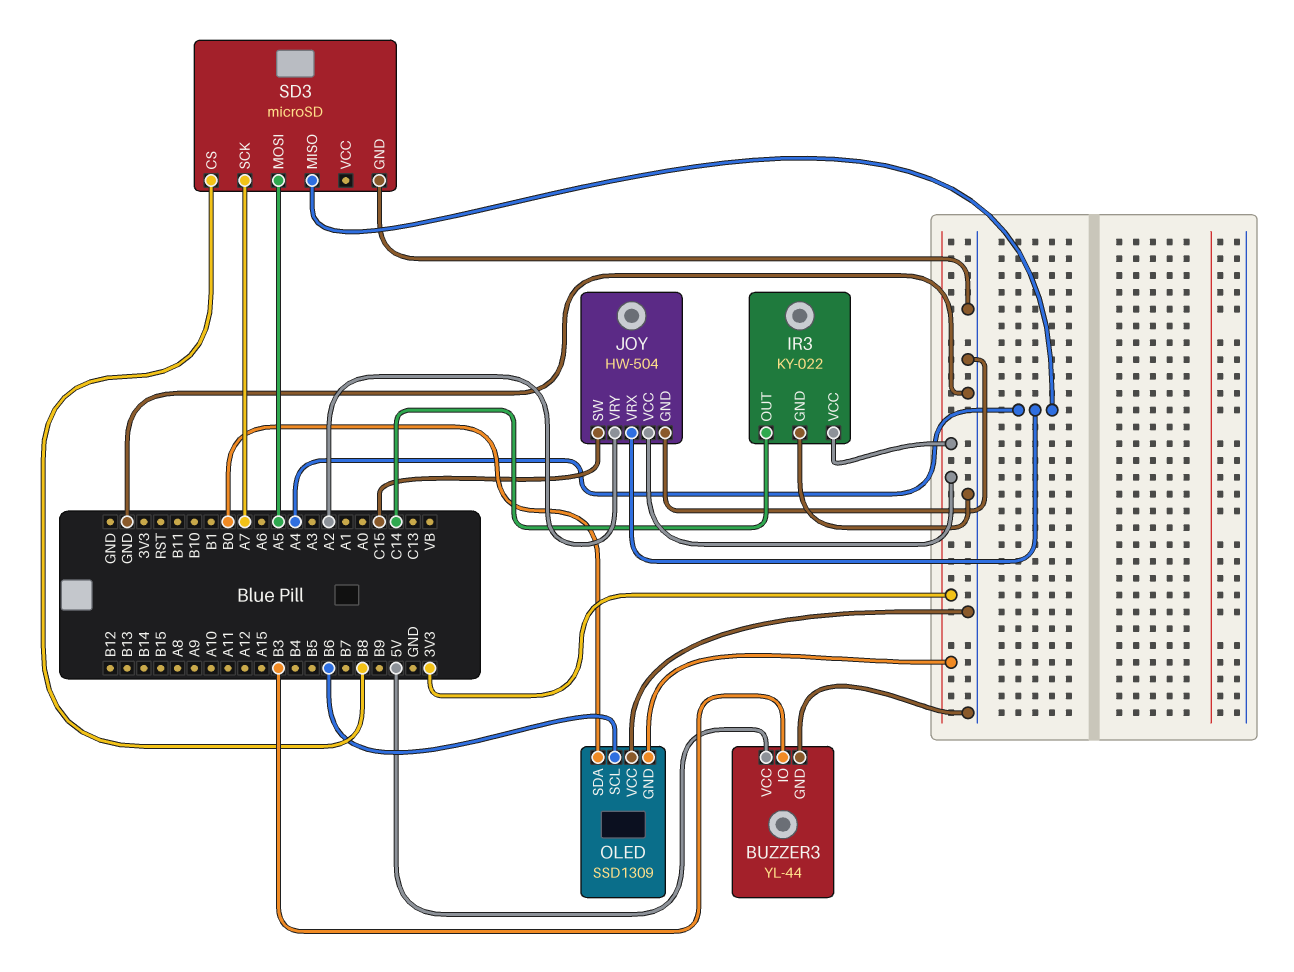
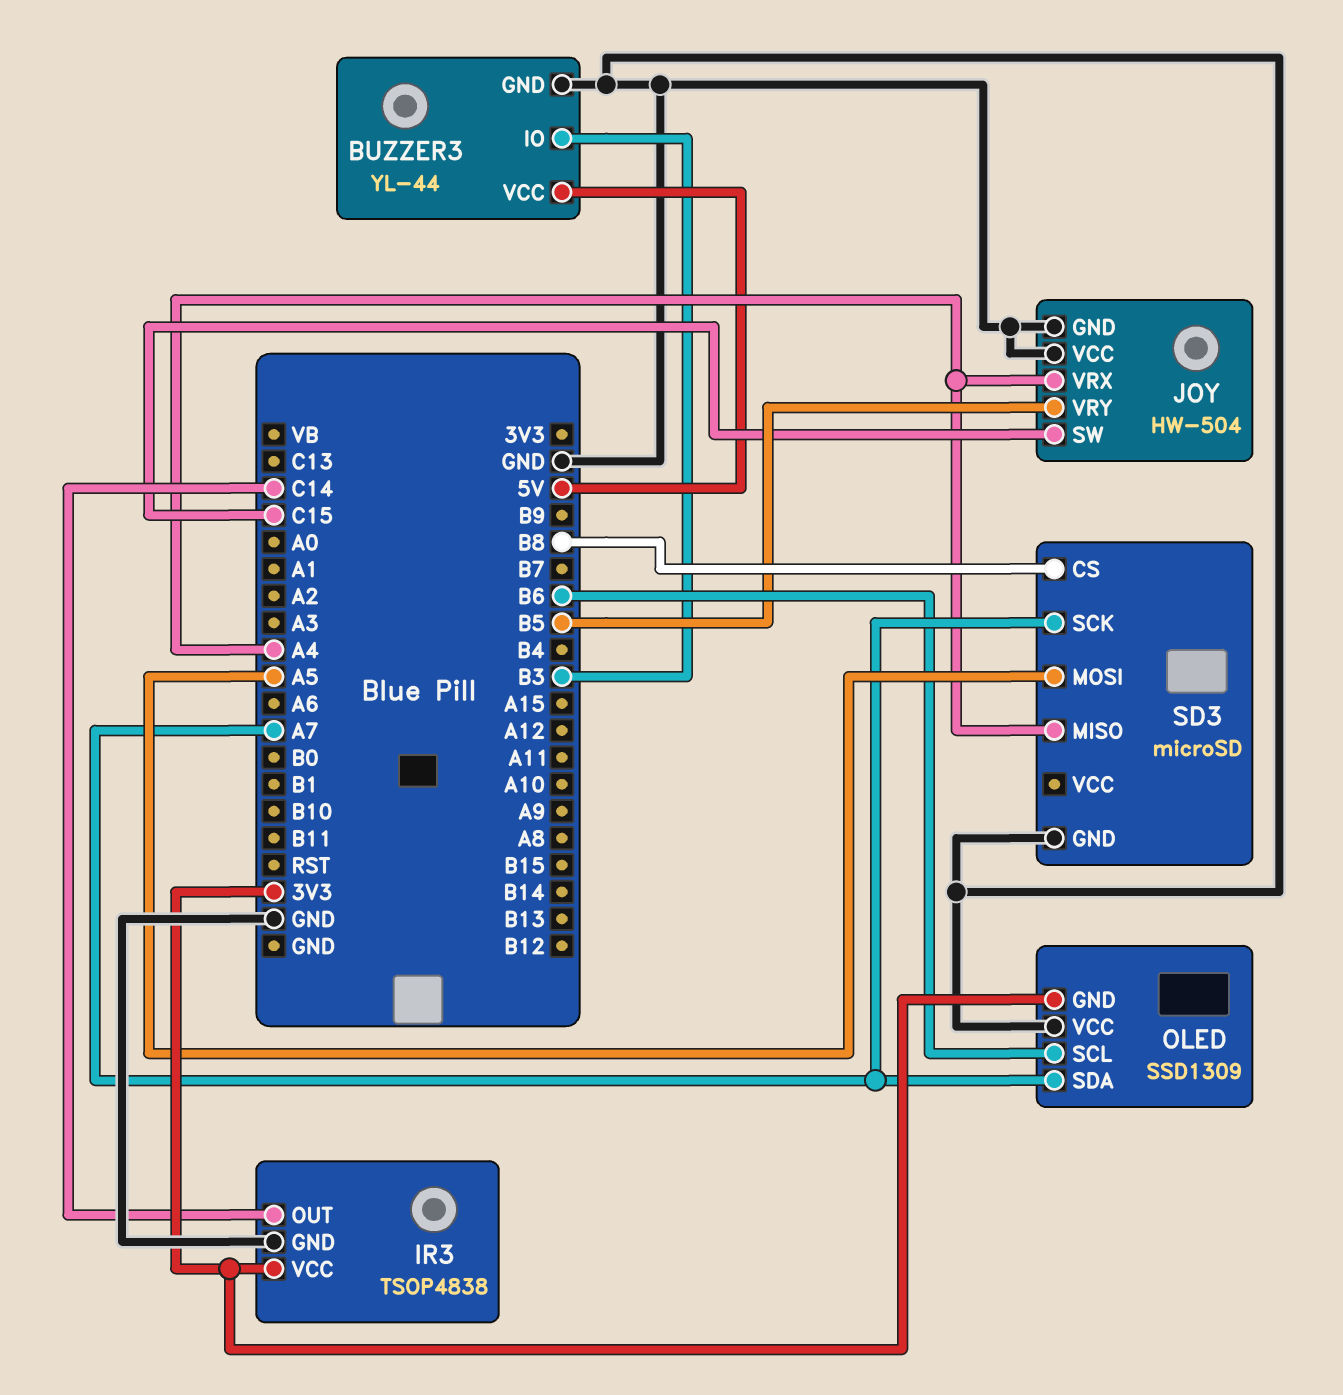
IR3: KY-022 -> TSOP4838
JOY pin VCC: 3V3 -> GND
JOY pin VRY: A2 -> B5
OLED pin SDA: B0 -> A7

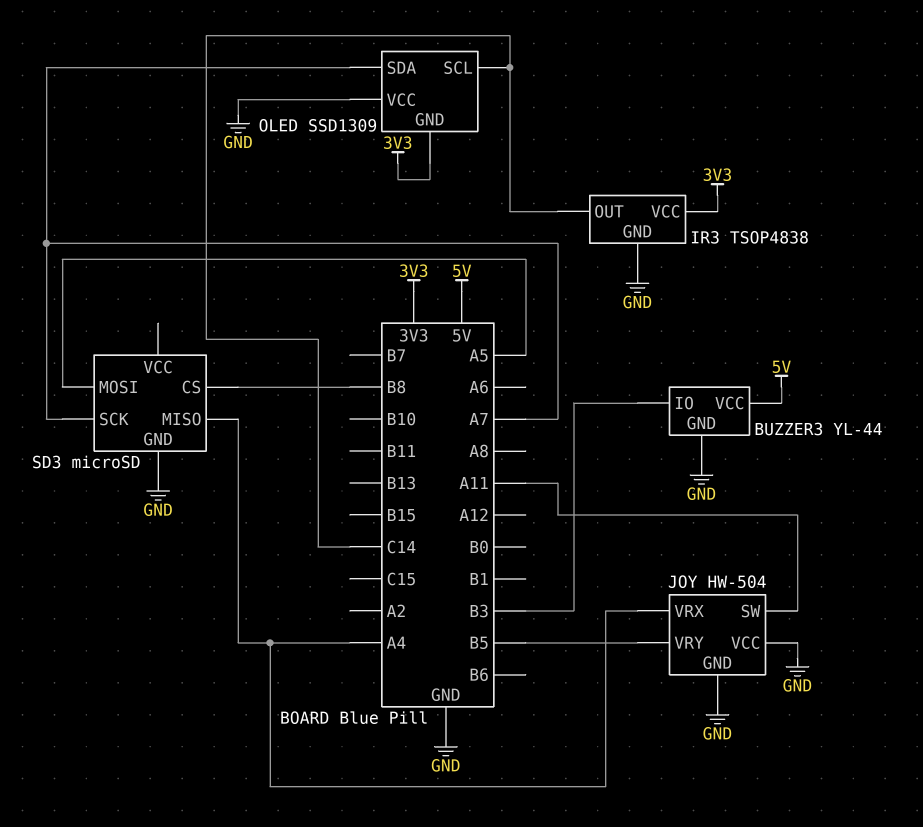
JOY pin SW: C15 -> A11
OLED pin SCL: B6 -> C14

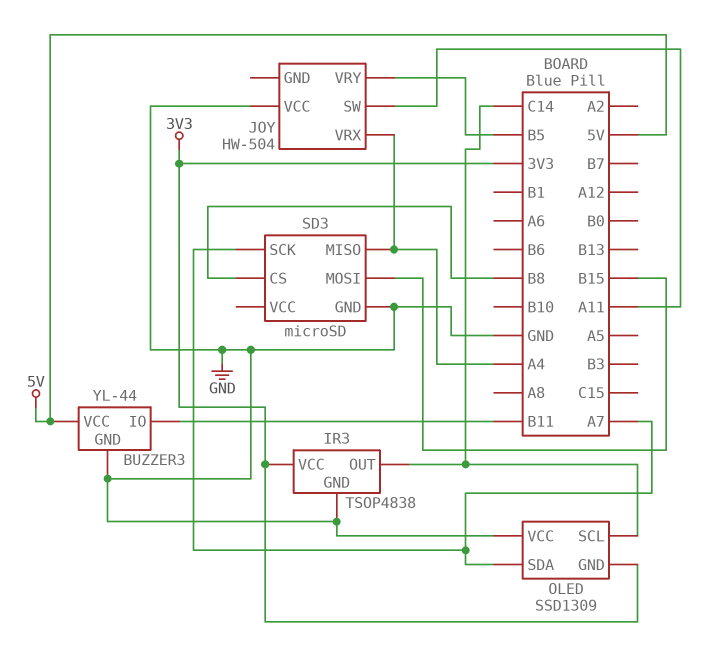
BUZZER3 pin IO: B3 -> B11
JOY pin GND: GND -> none
SD3 pin MOSI: A5 -> B15

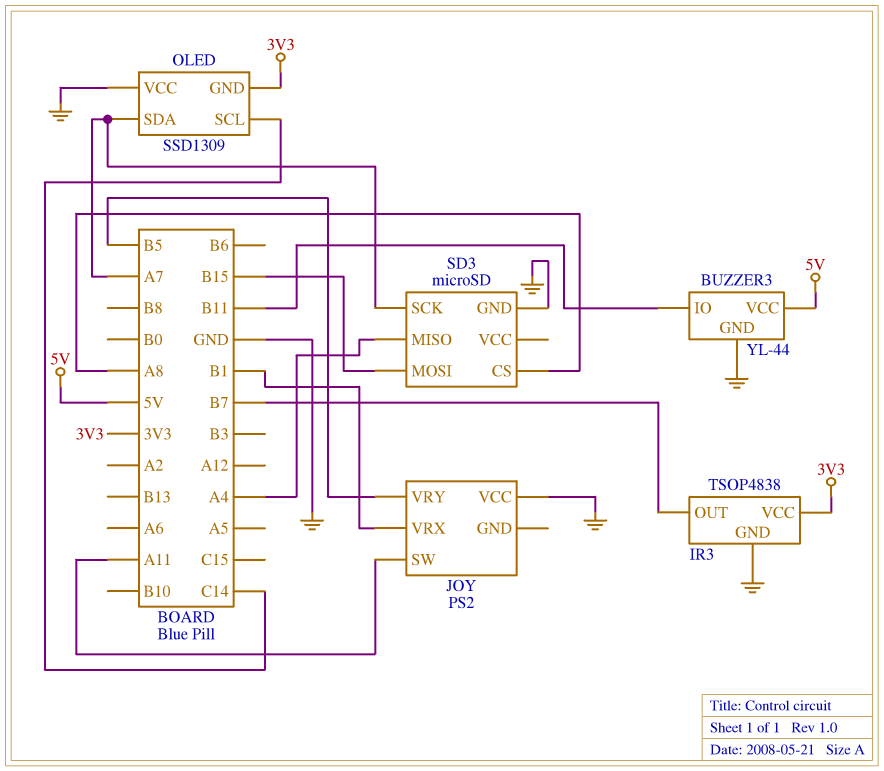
IR3 pin OUT: C14 -> B7
JOY: HW-504 -> PS2
JOY pin VRX: A4 -> B1
SD3 pin CS: B8 -> A8

